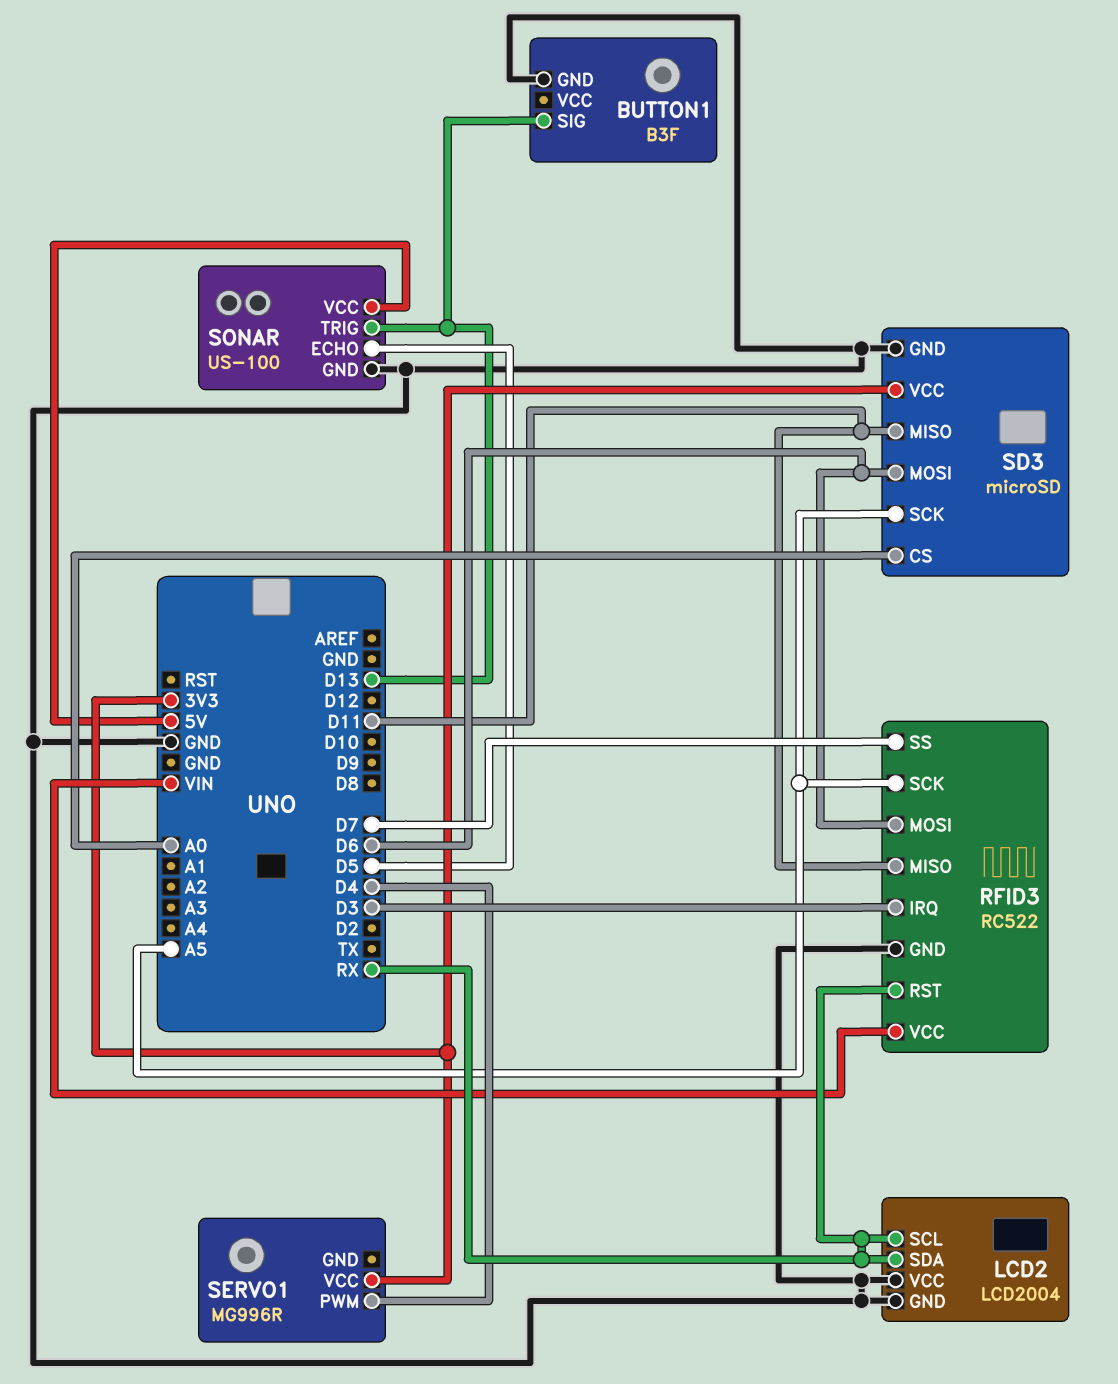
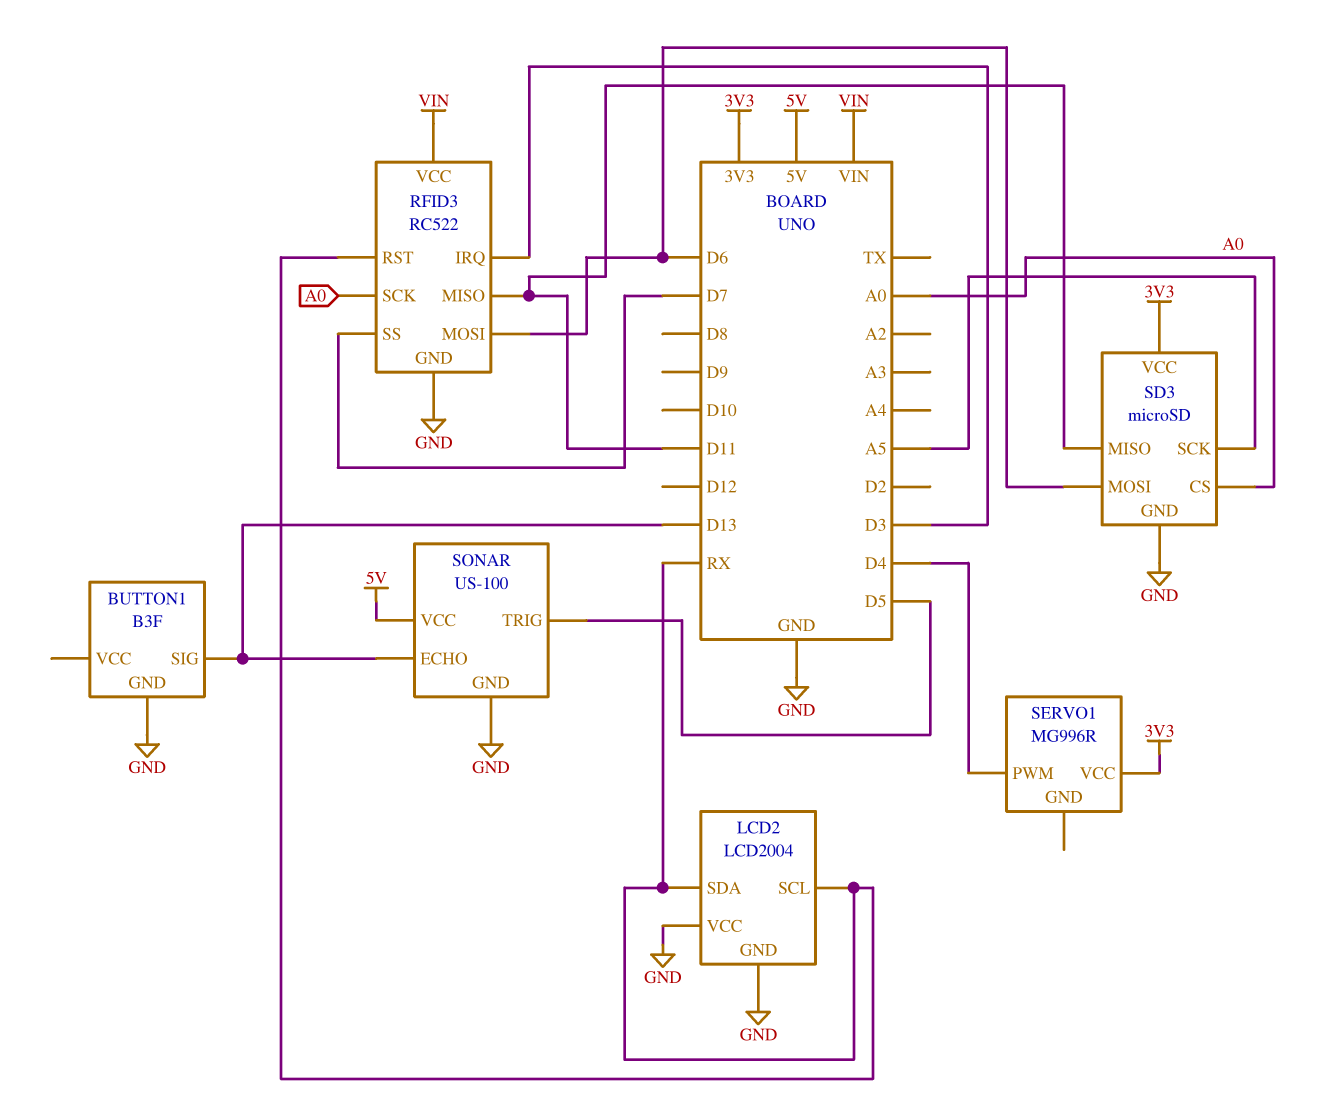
RFID3 pin SCK: A5 -> A0
SONAR pin ECHO: D5 -> D13
SONAR pin TRIG: D13 -> D5

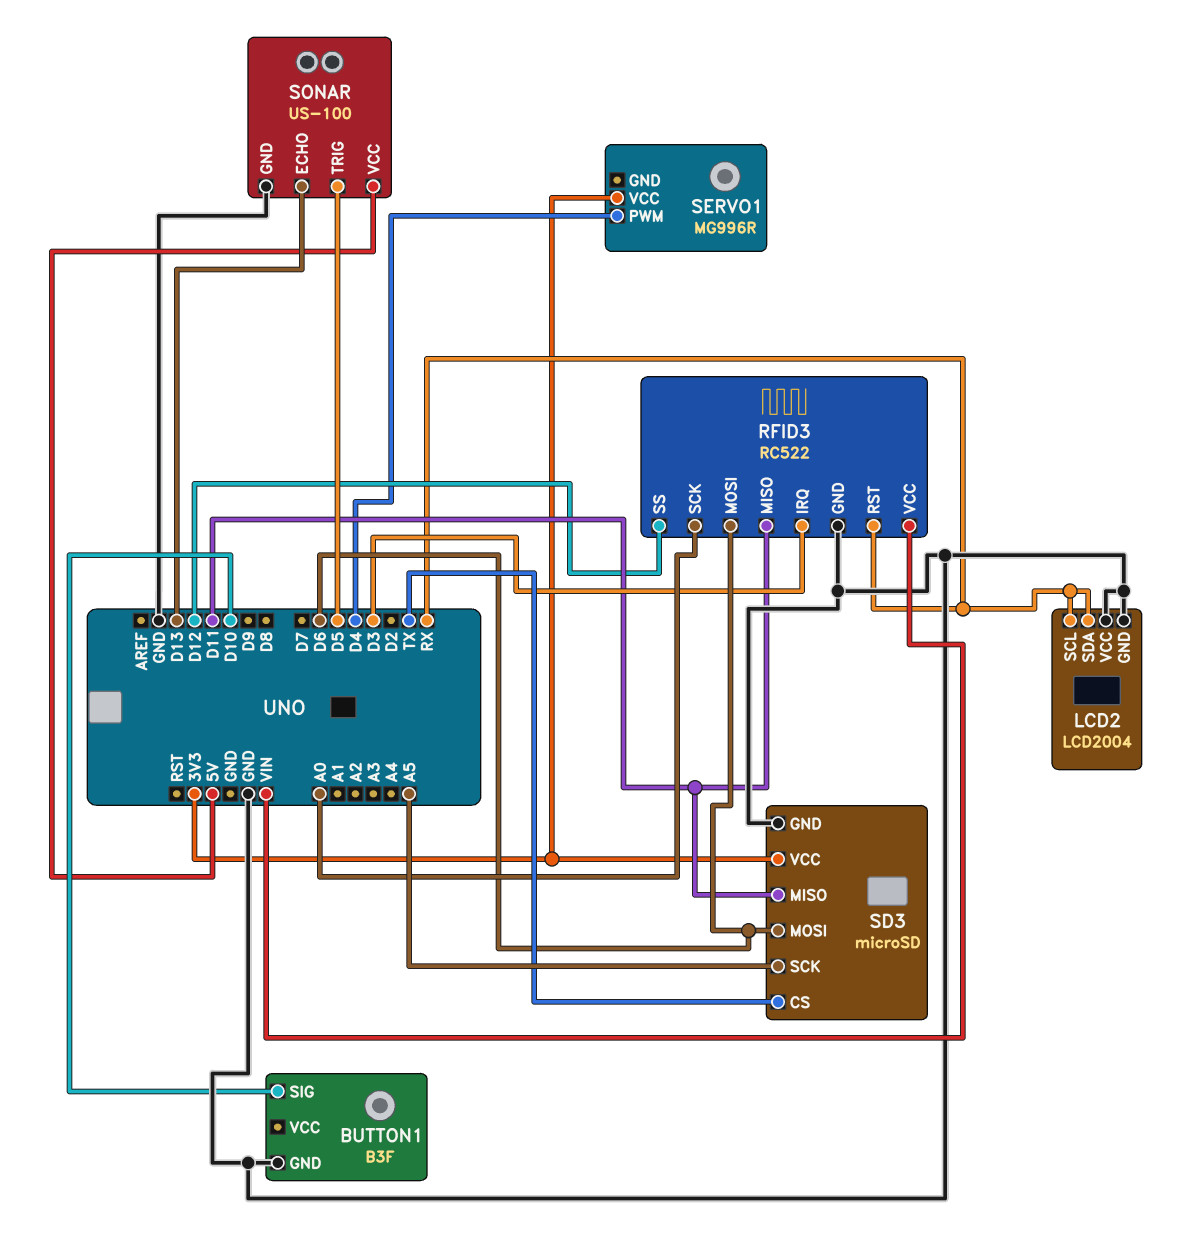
BUTTON1 pin SIG: D13 -> D10
RFID3 pin SS: D7 -> D12
SD3 pin CS: A0 -> TX

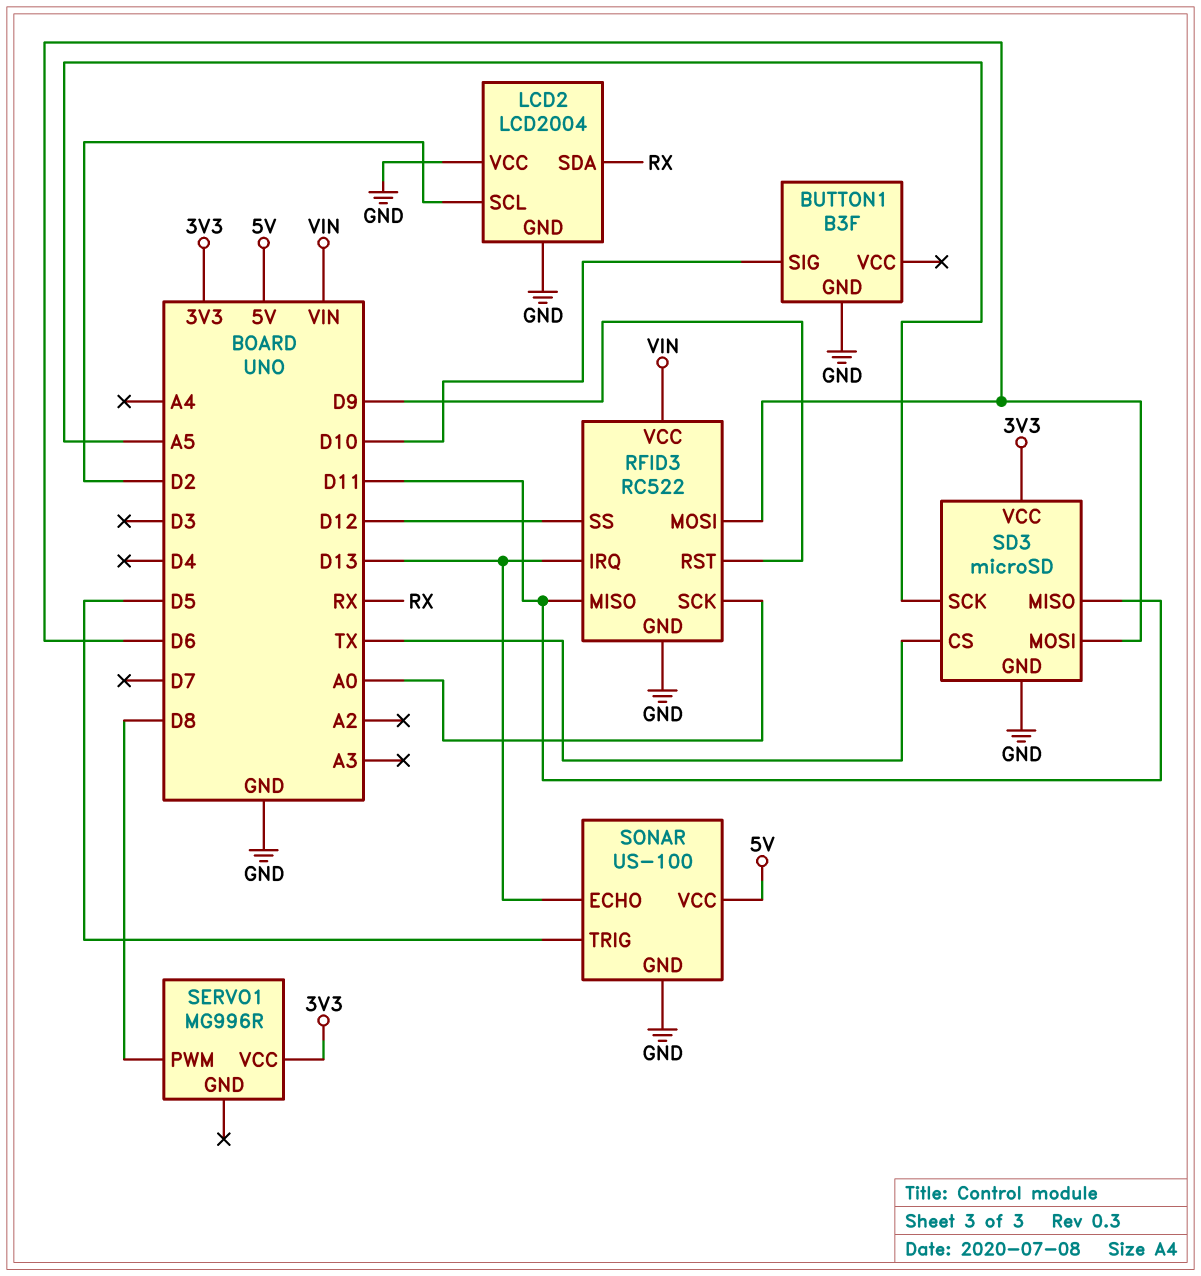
LCD2 pin SCL: RX -> D2
RFID3 pin IRQ: D3 -> D13
RFID3 pin RST: RX -> D9
SERVO1 pin PWM: D4 -> D8

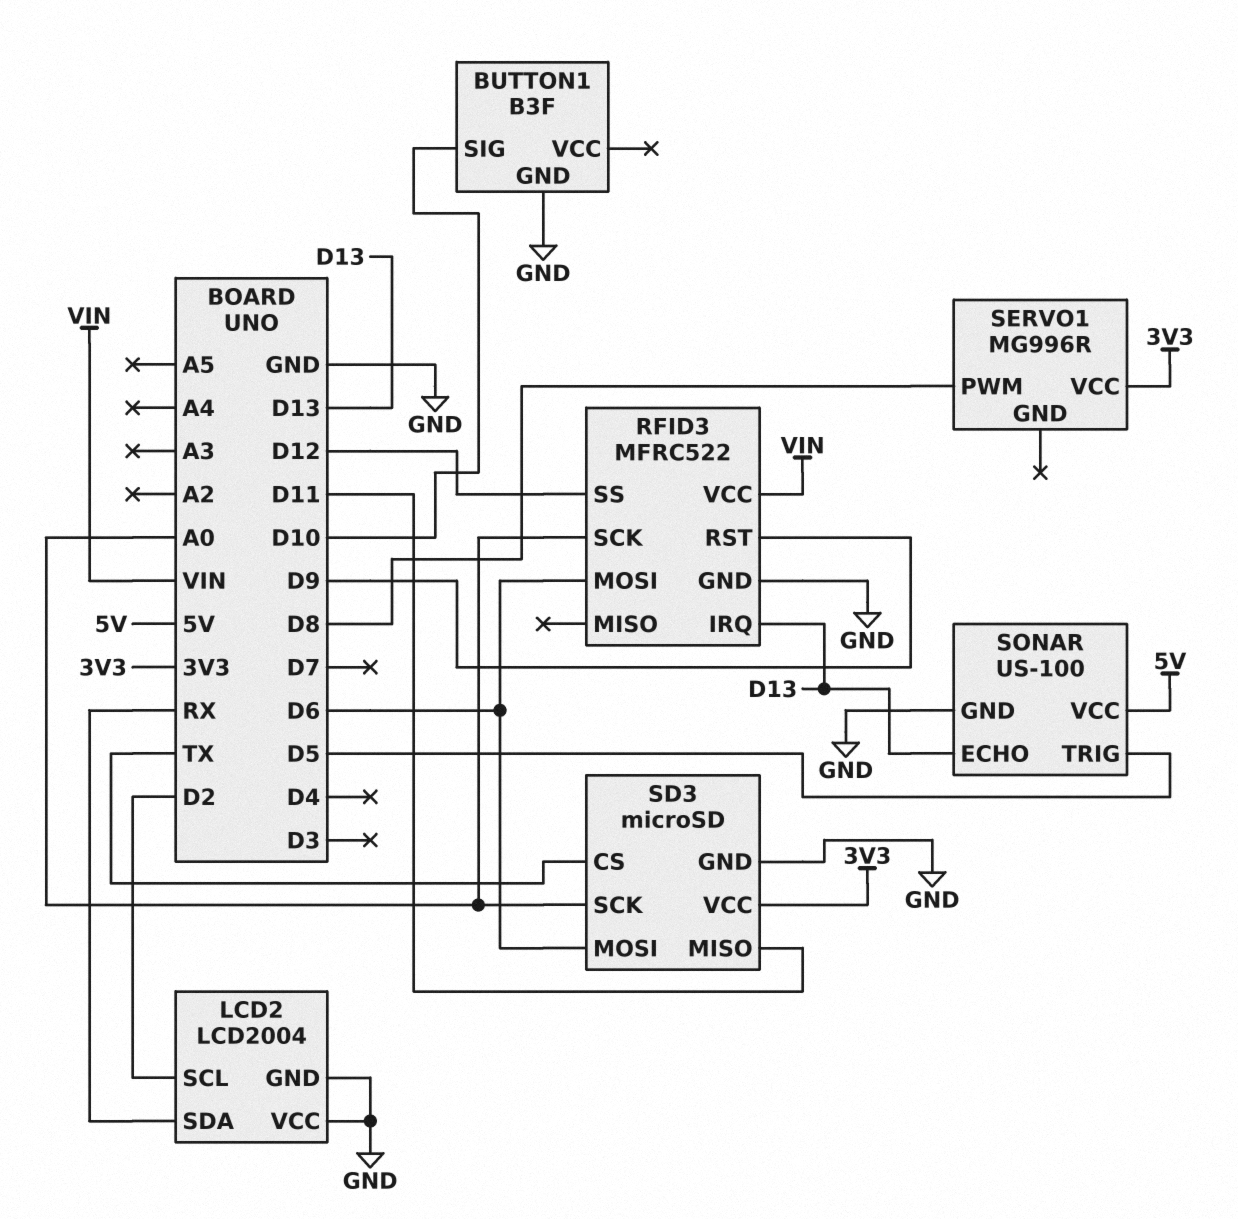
RFID3: RC522 -> MFRC522
RFID3 pin MISO: D11 -> none
SD3 pin SCK: A5 -> A0

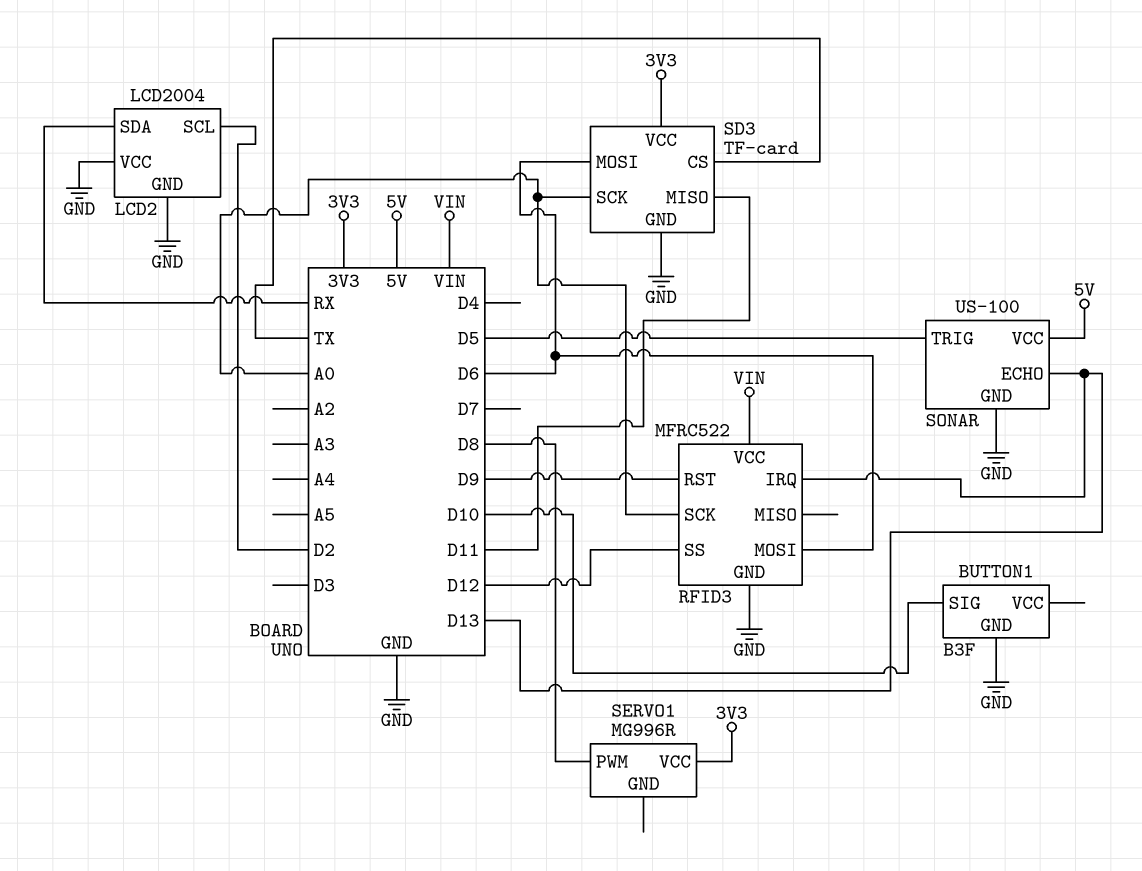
SD3: microSD -> TF-card

